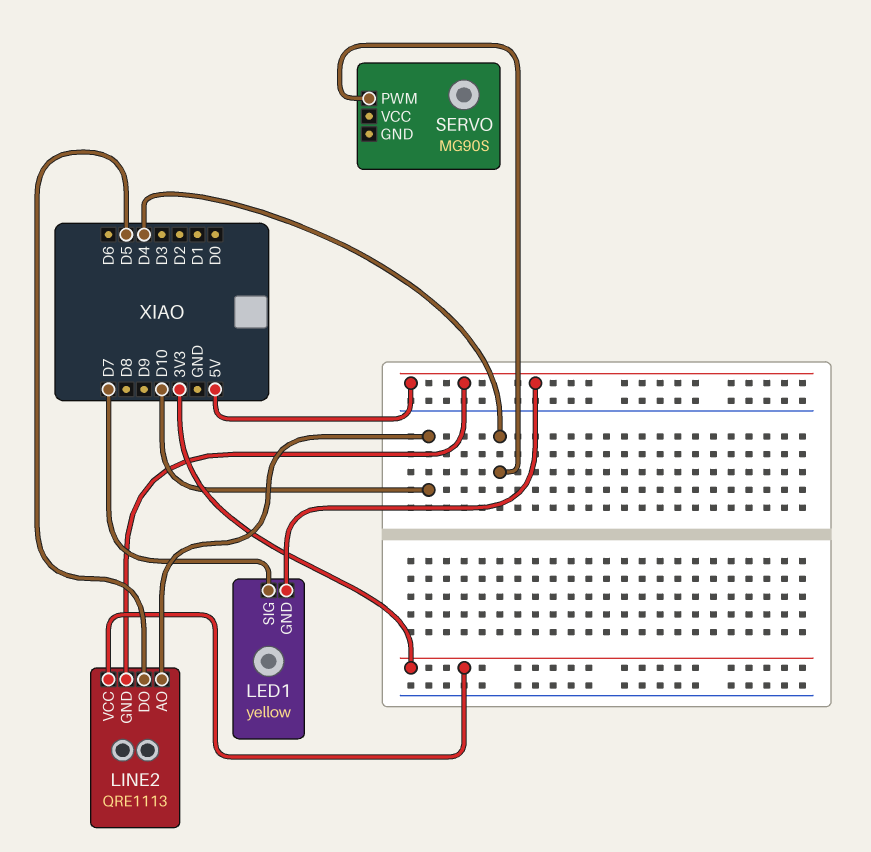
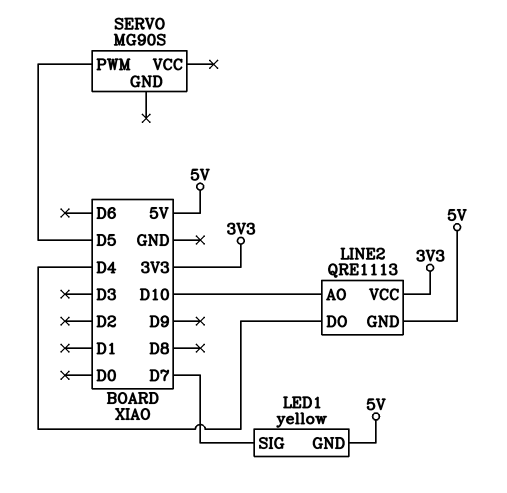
LINE2 pin DO: D5 -> D4
SERVO pin PWM: D4 -> D5

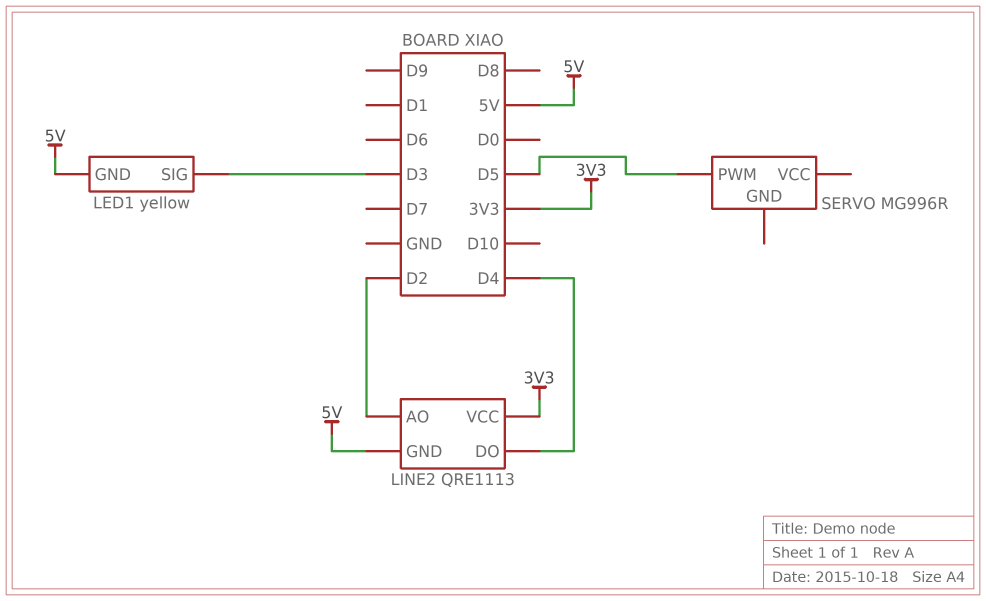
LED1 pin SIG: D7 -> D3
LINE2 pin AO: D10 -> D2
SERVO: MG90S -> MG996R

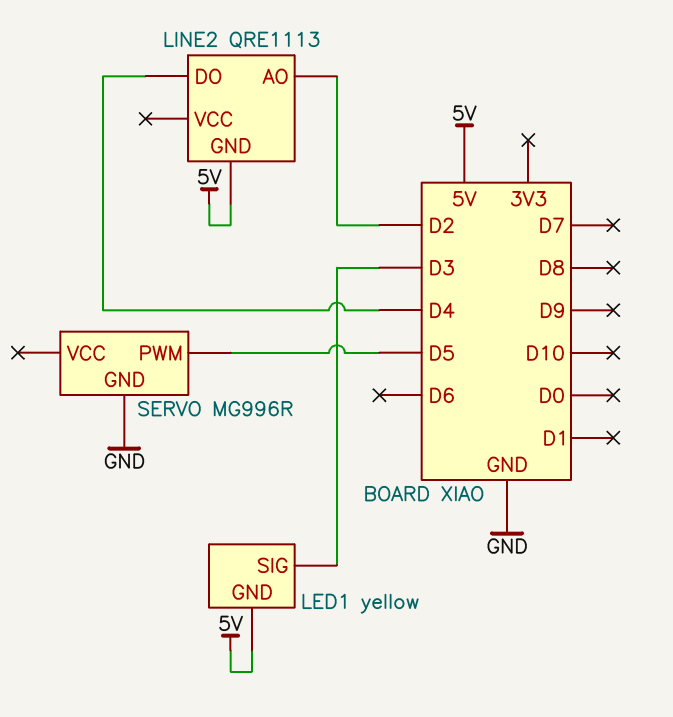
LINE2 pin VCC: 3V3 -> none
SERVO pin GND: none -> GND

